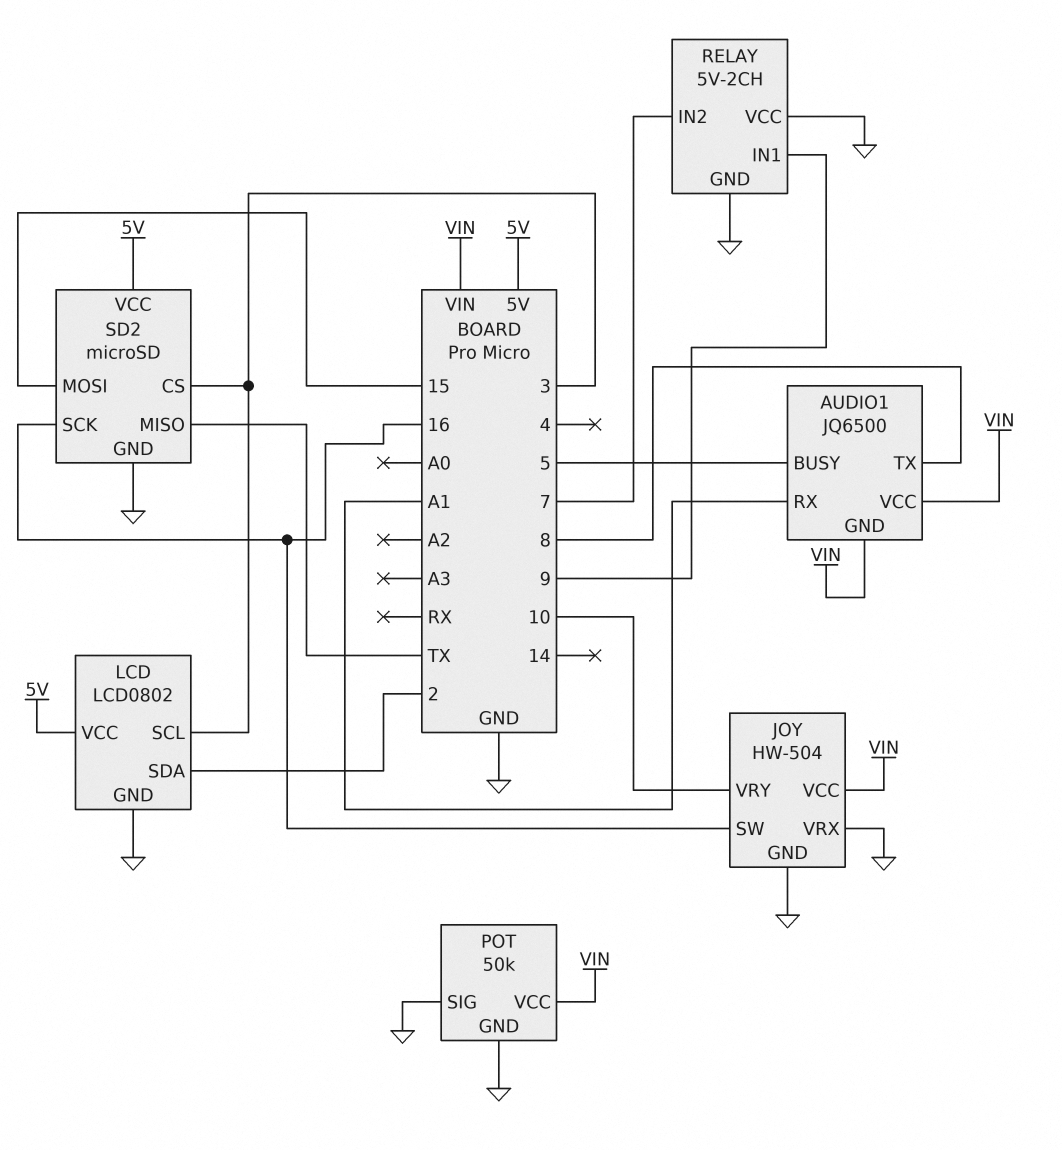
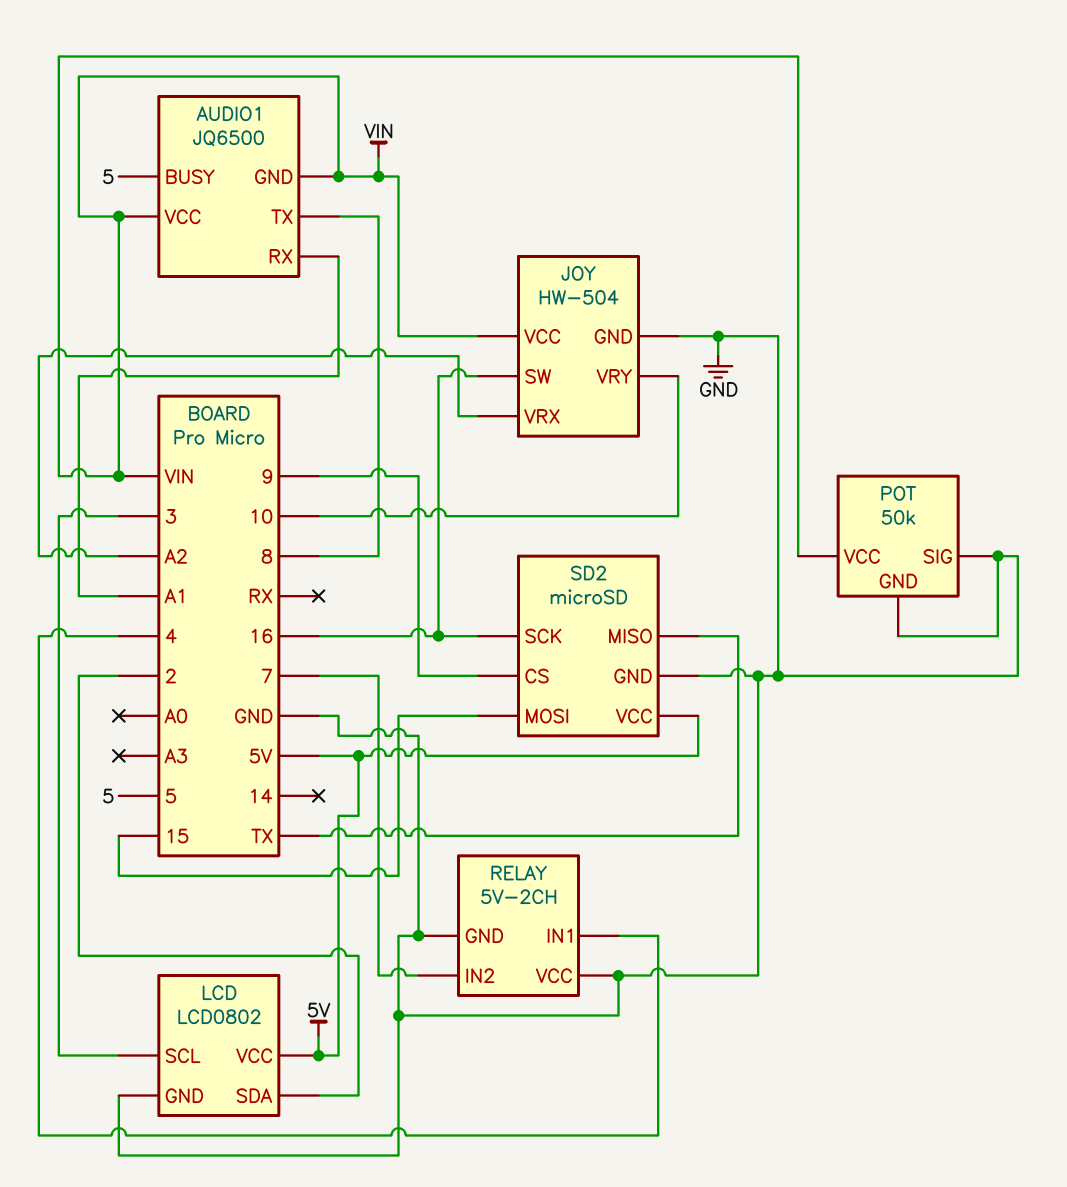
JOY pin VRX: GND -> A2
RELAY pin IN1: 9 -> 4
SD2 pin CS: 3 -> 9

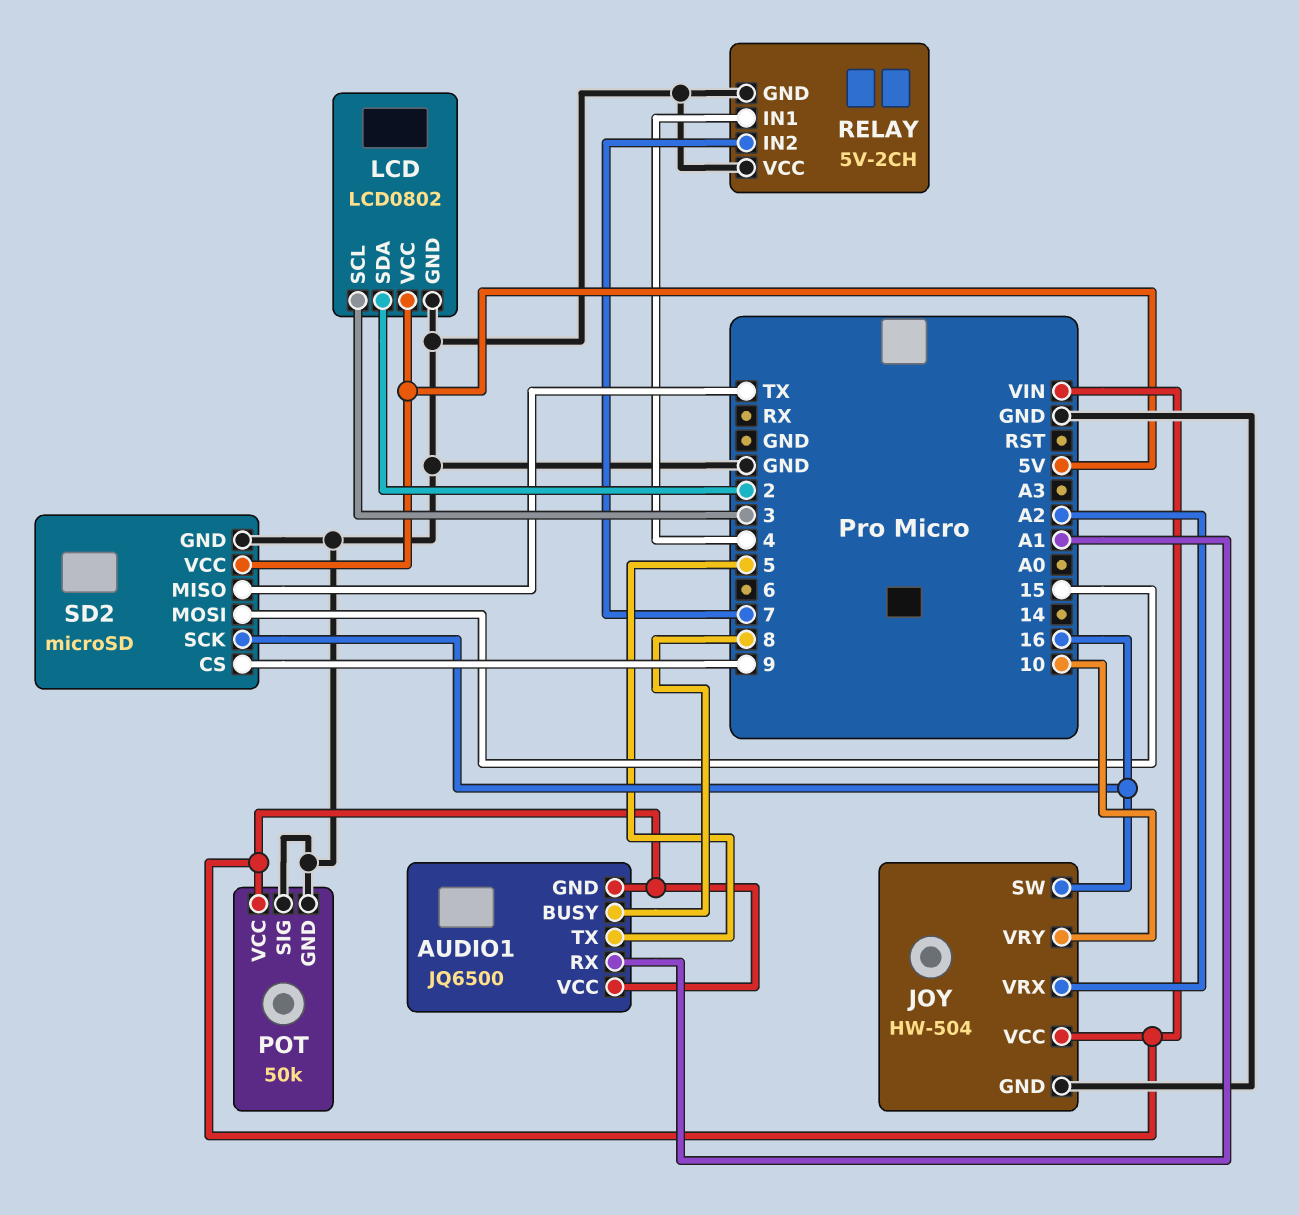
AUDIO1 pin BUSY: 5 -> 8
AUDIO1 pin TX: 8 -> 5

